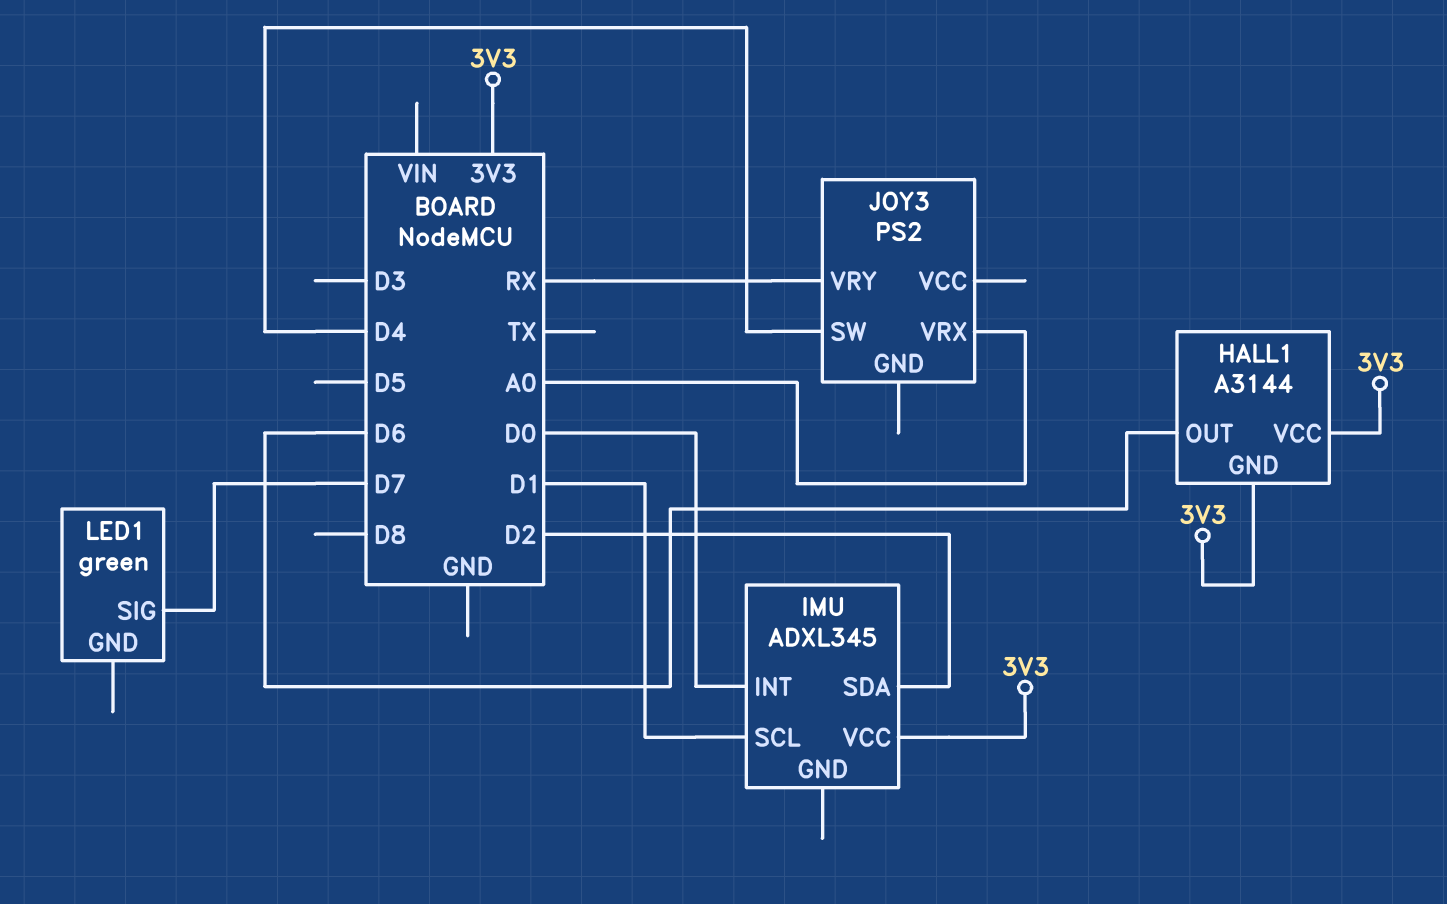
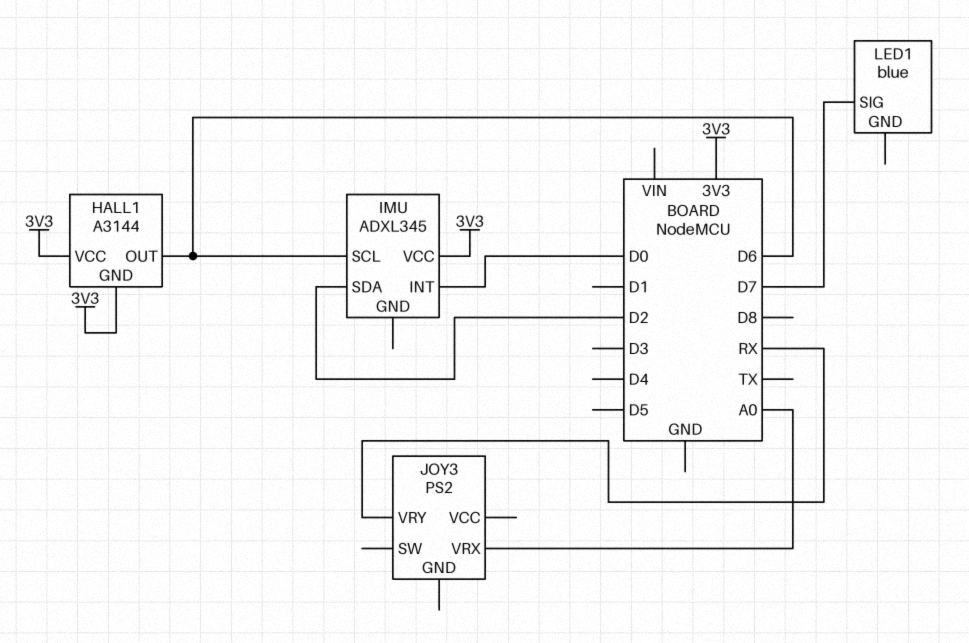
IMU pin SCL: D1 -> D6
JOY3 pin SW: D4 -> none
LED1: green -> blue

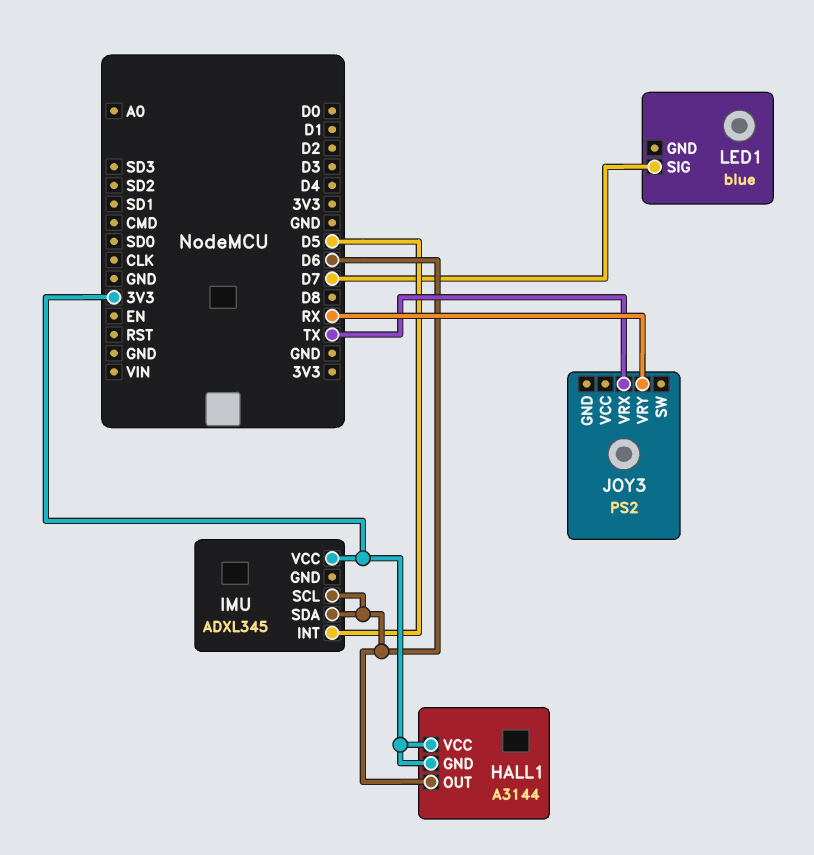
IMU pin INT: D0 -> D5
IMU pin SDA: D2 -> D6
JOY3 pin VRX: A0 -> TX

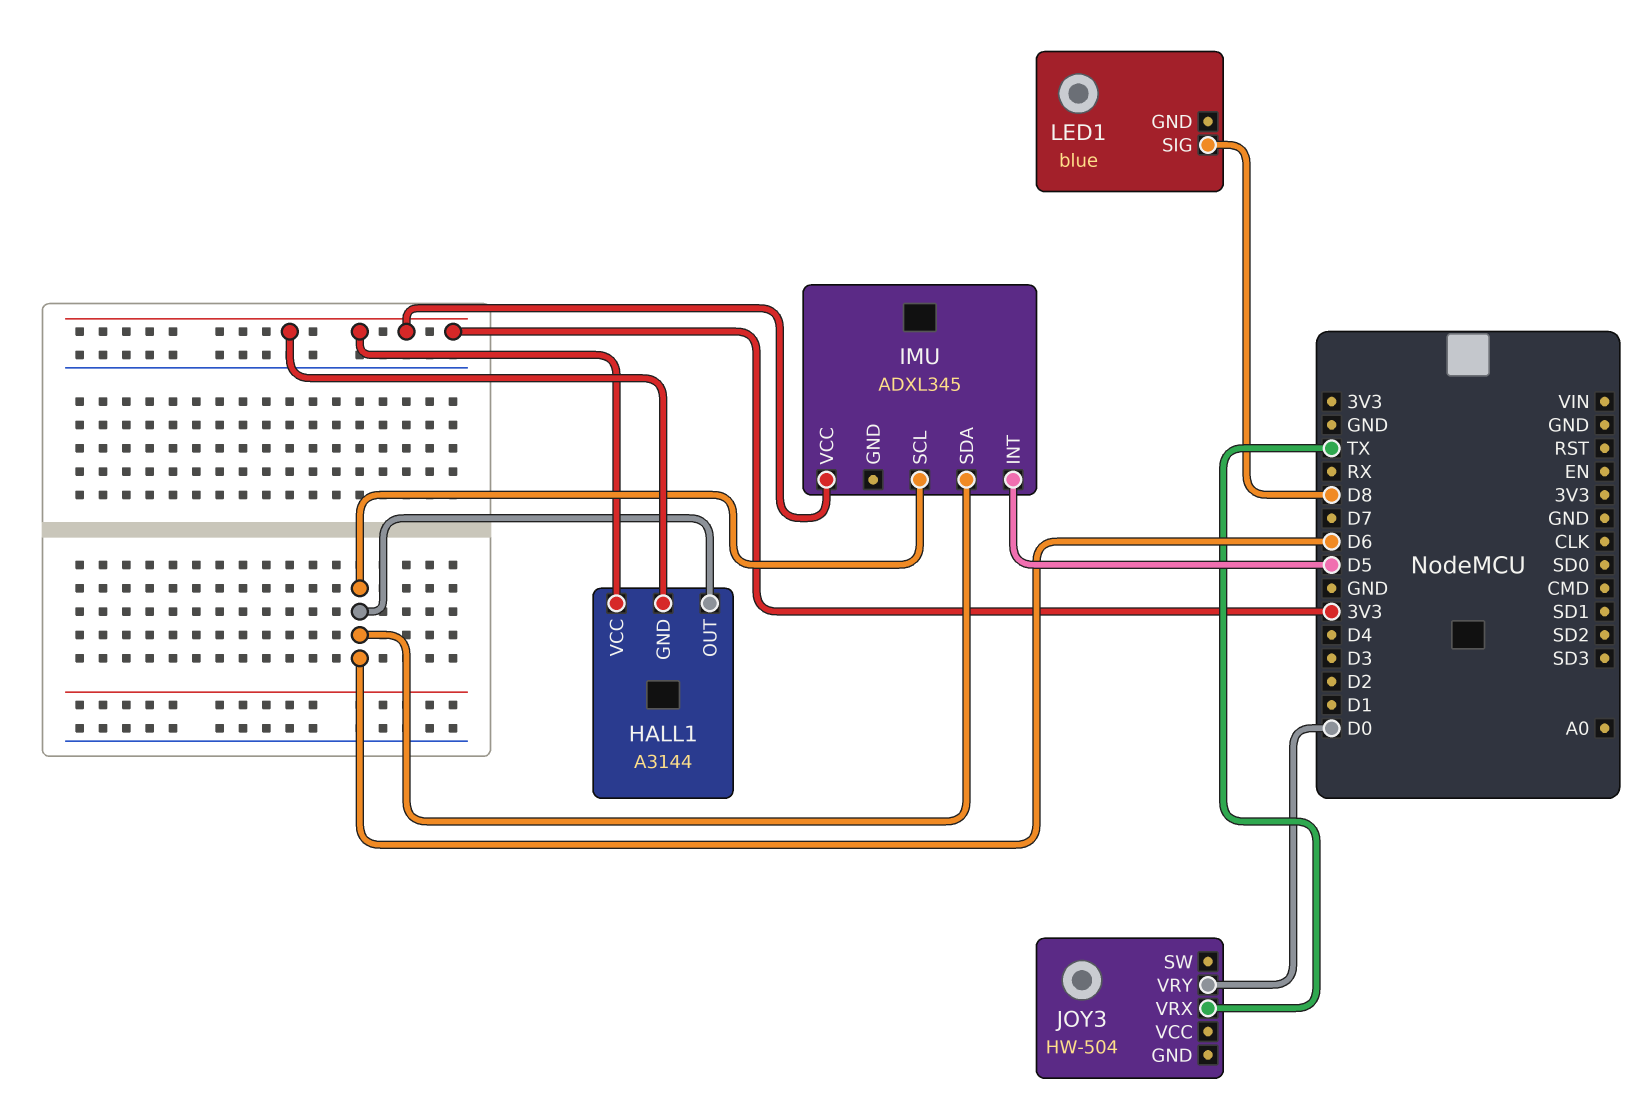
JOY3: PS2 -> HW-504
JOY3 pin VRY: RX -> D0
LED1 pin SIG: D7 -> D8

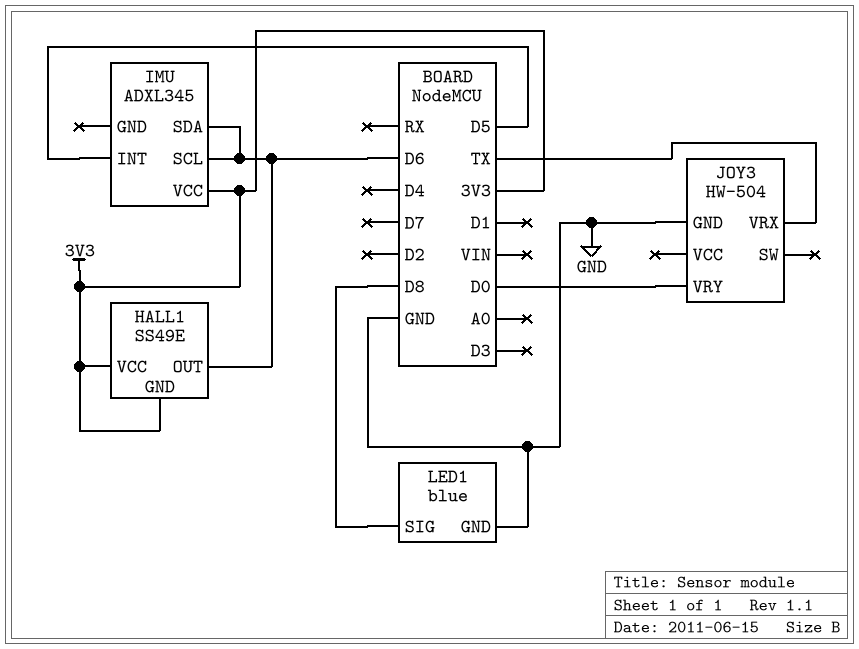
HALL1: A3144 -> SS49E
JOY3 pin GND: none -> GND
LED1 pin GND: none -> GND

